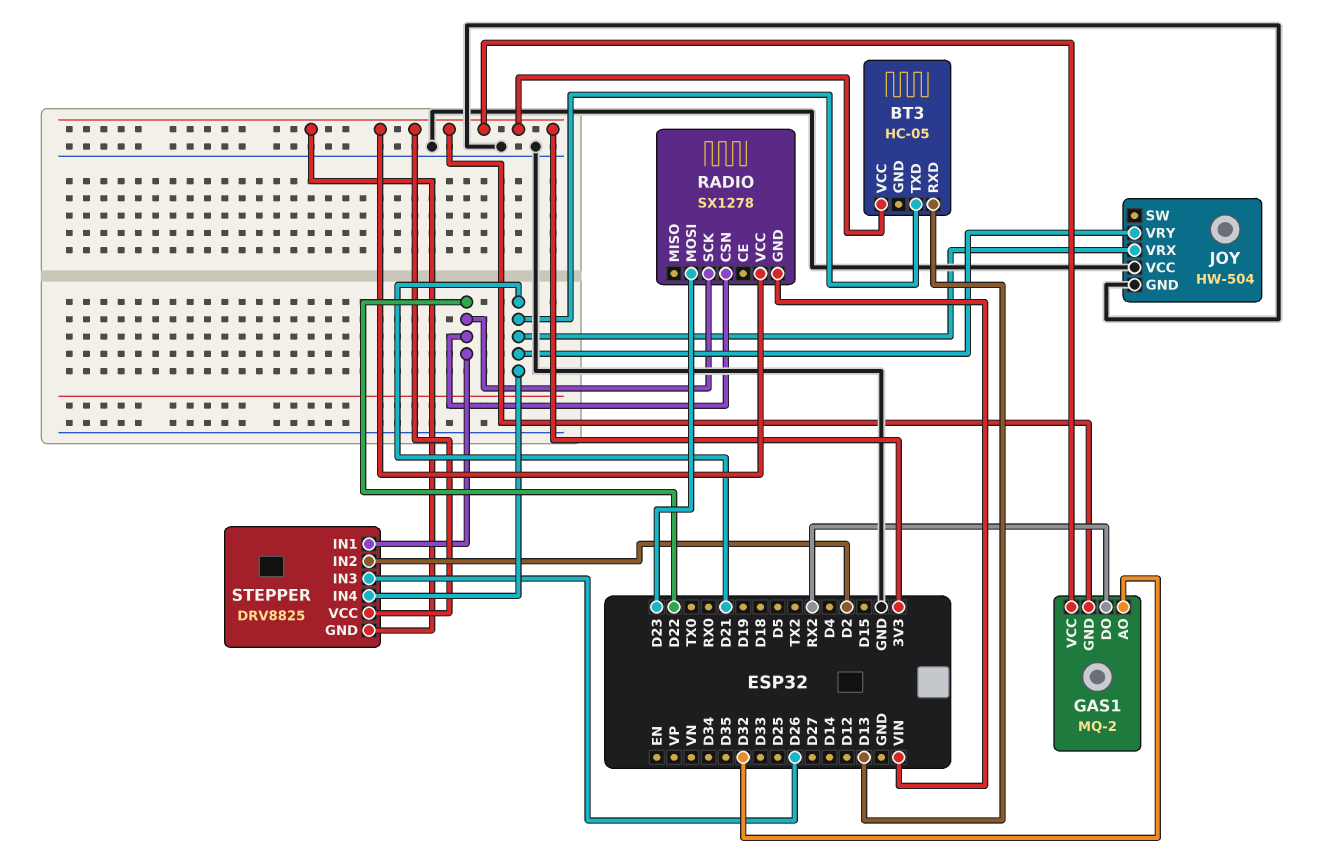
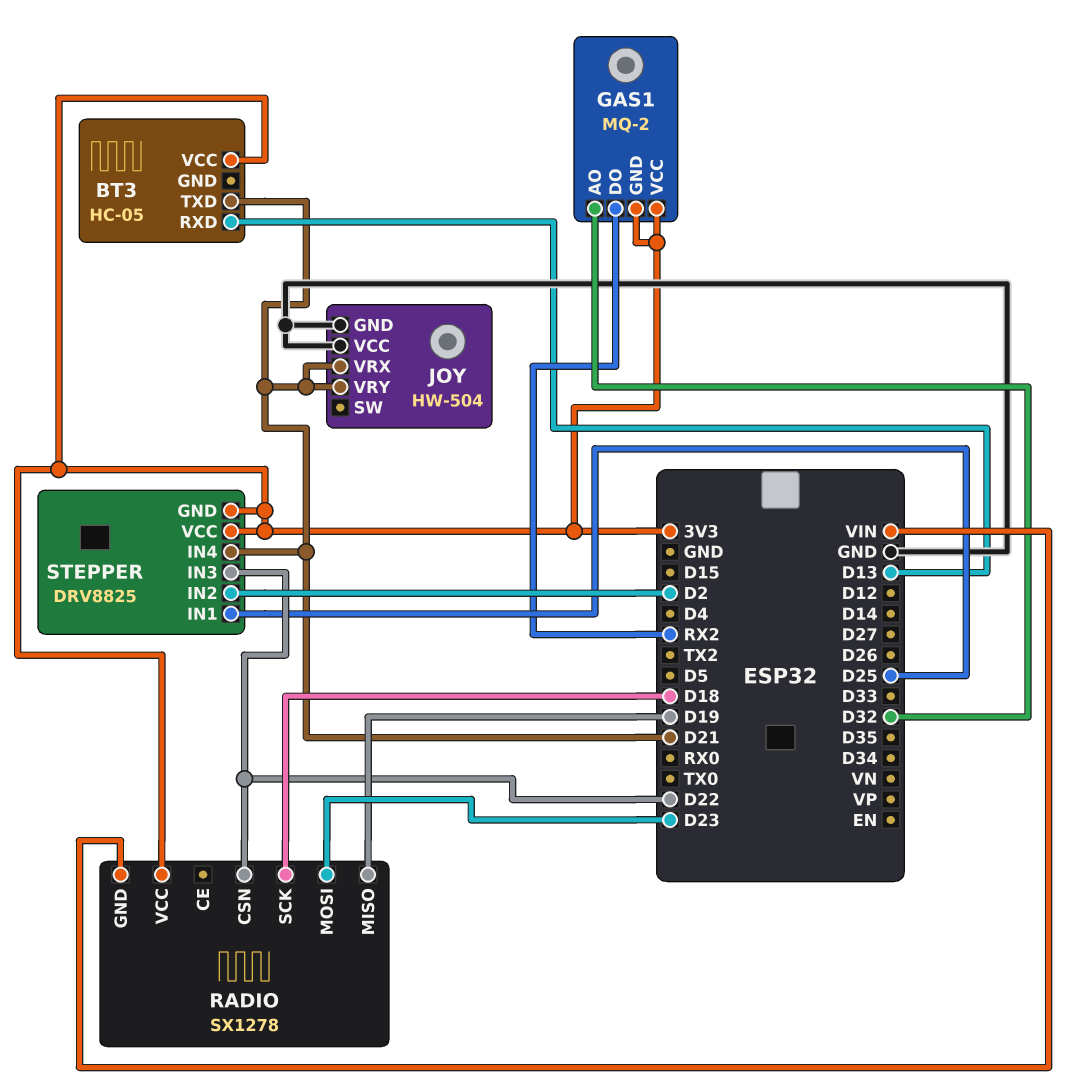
RADIO pin MISO: none -> D19
RADIO pin SCK: D22 -> D18
STEPPER pin IN1: D22 -> D25
STEPPER pin IN3: D26 -> D22

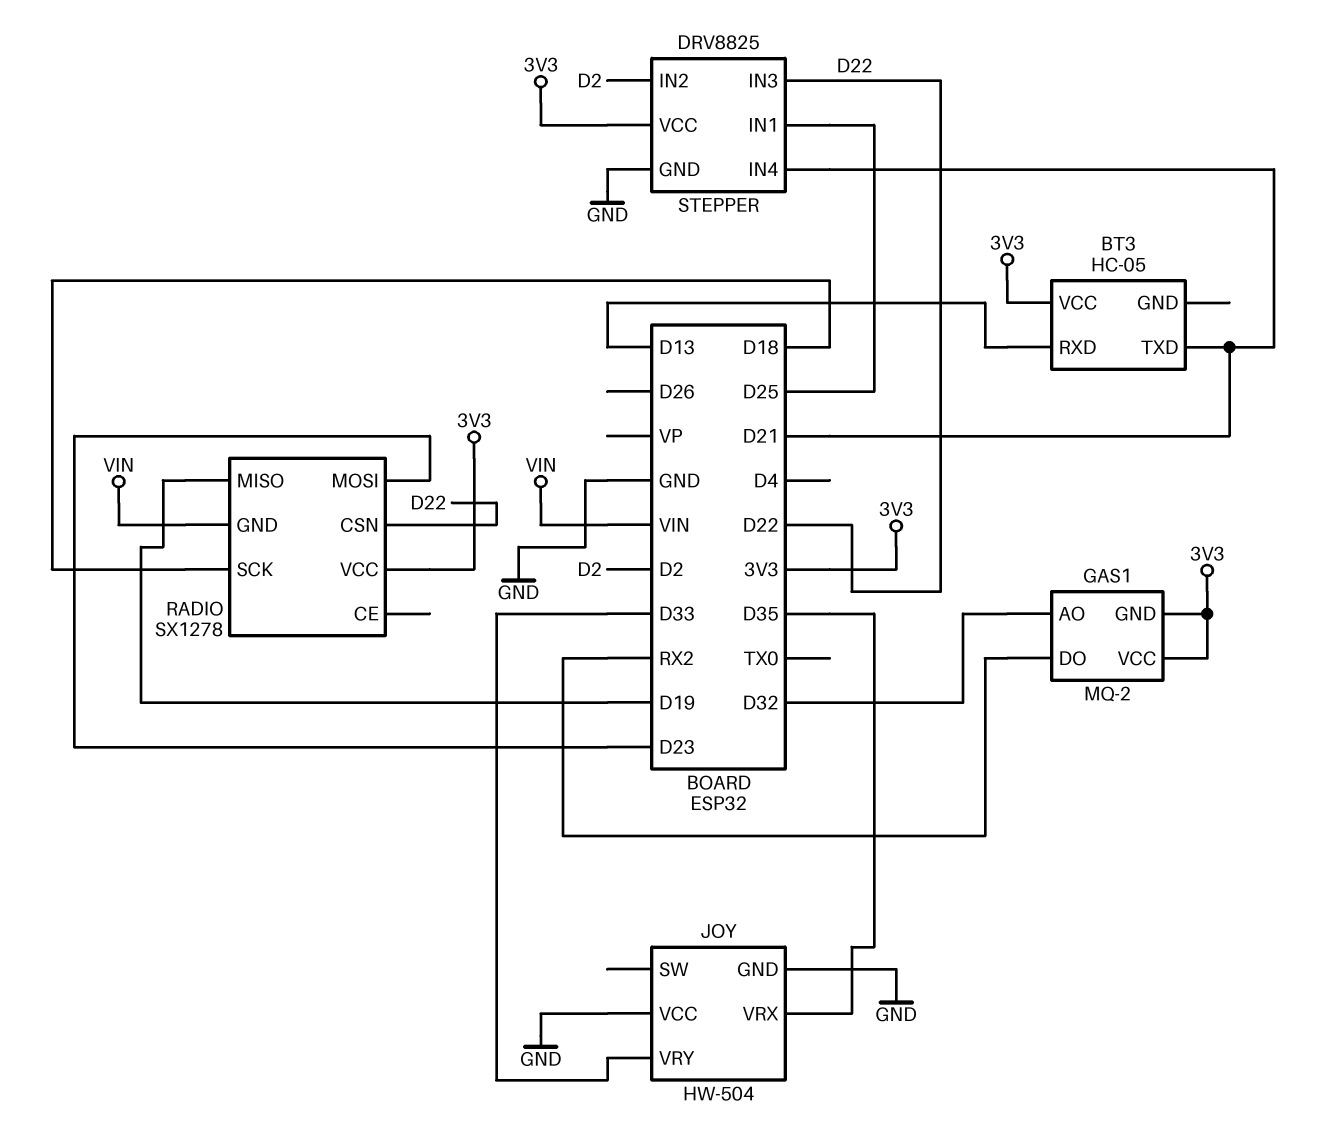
JOY pin VRX: D21 -> D35
JOY pin VRY: D21 -> D33
STEPPER pin GND: 3V3 -> GND

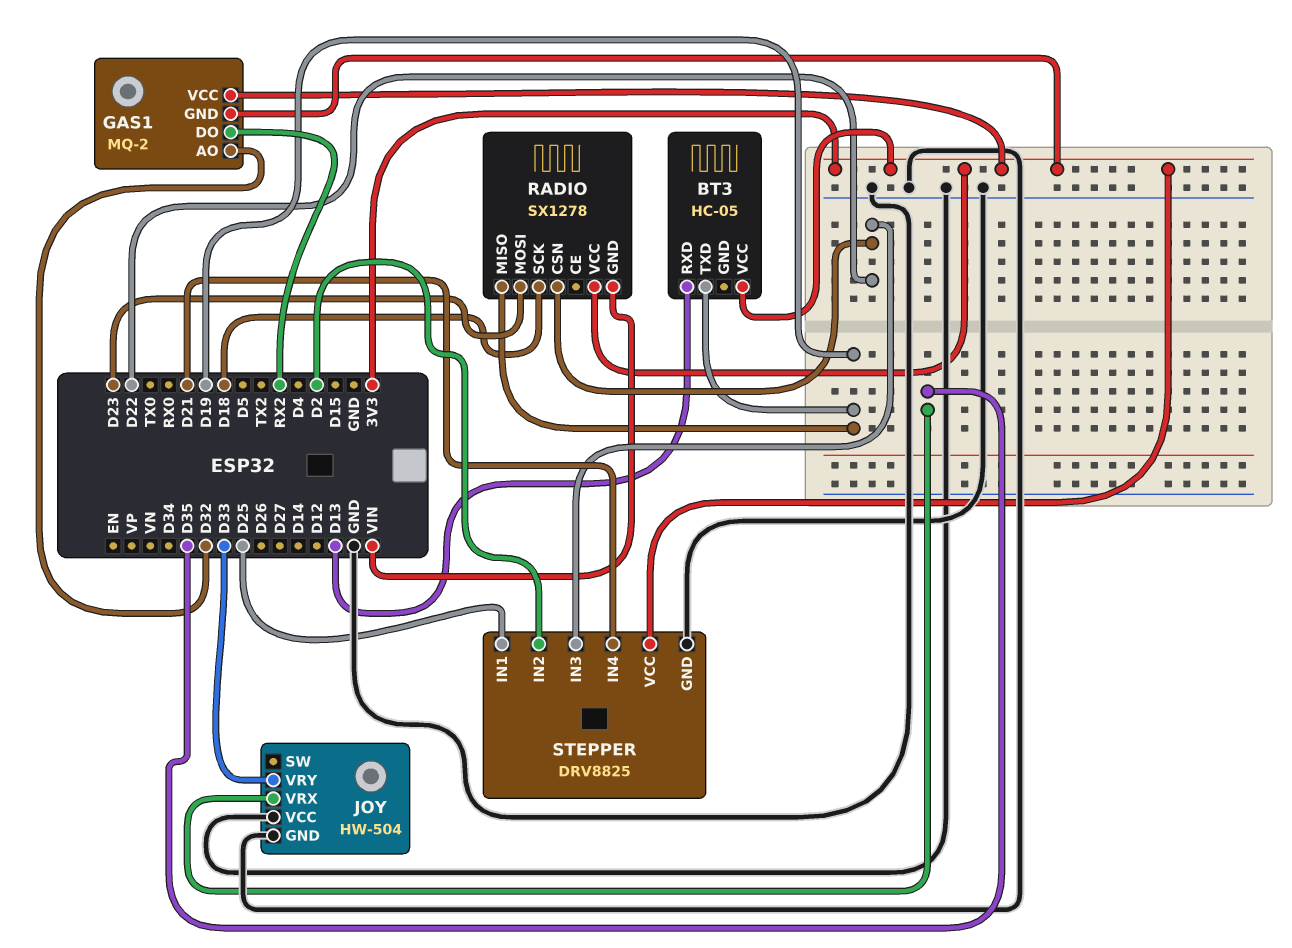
BT3 pin TXD: D21 -> D19

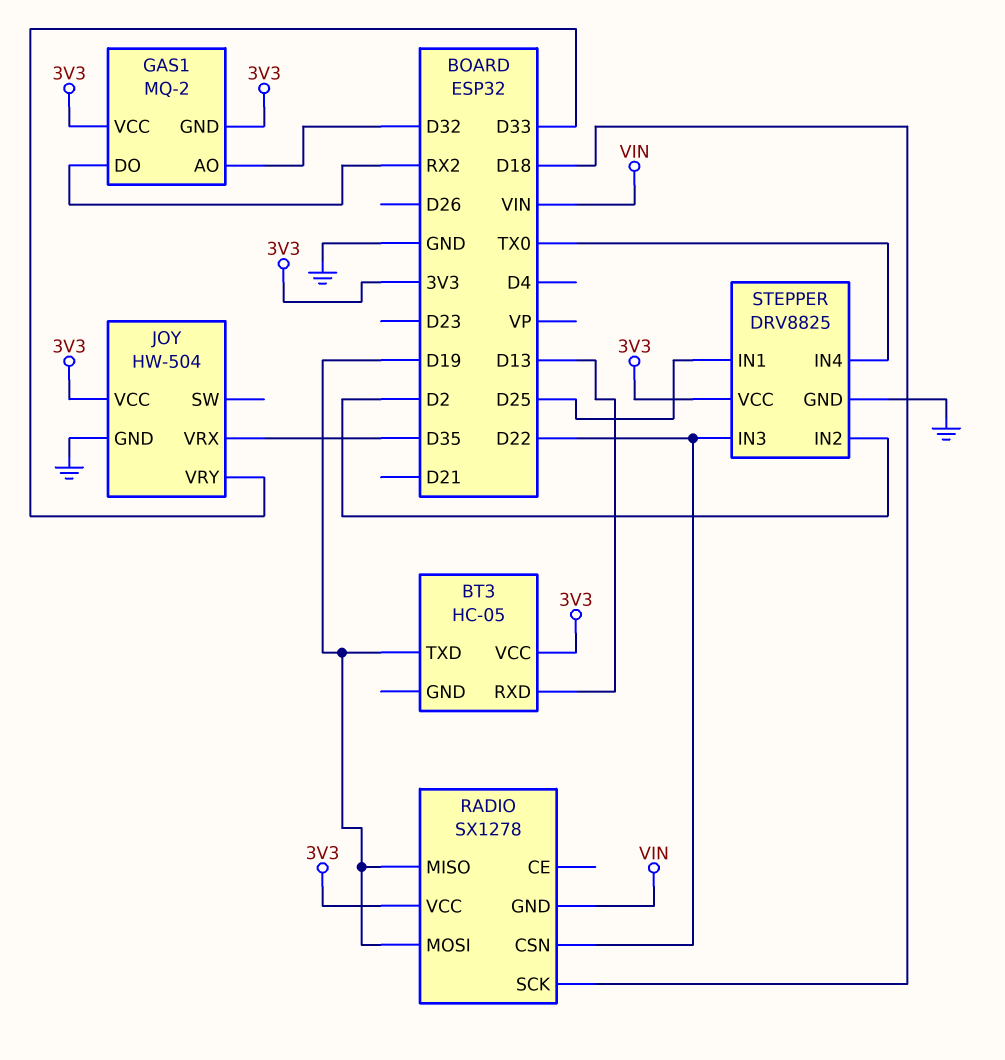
JOY pin VCC: GND -> 3V3
RADIO pin MOSI: D23 -> D19
STEPPER pin IN4: D21 -> TX0

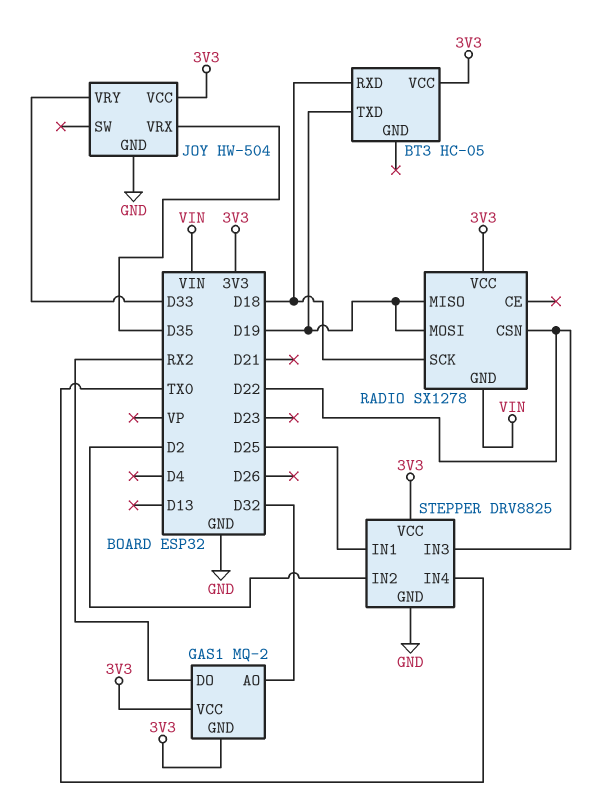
BT3 pin RXD: D13 -> D18

